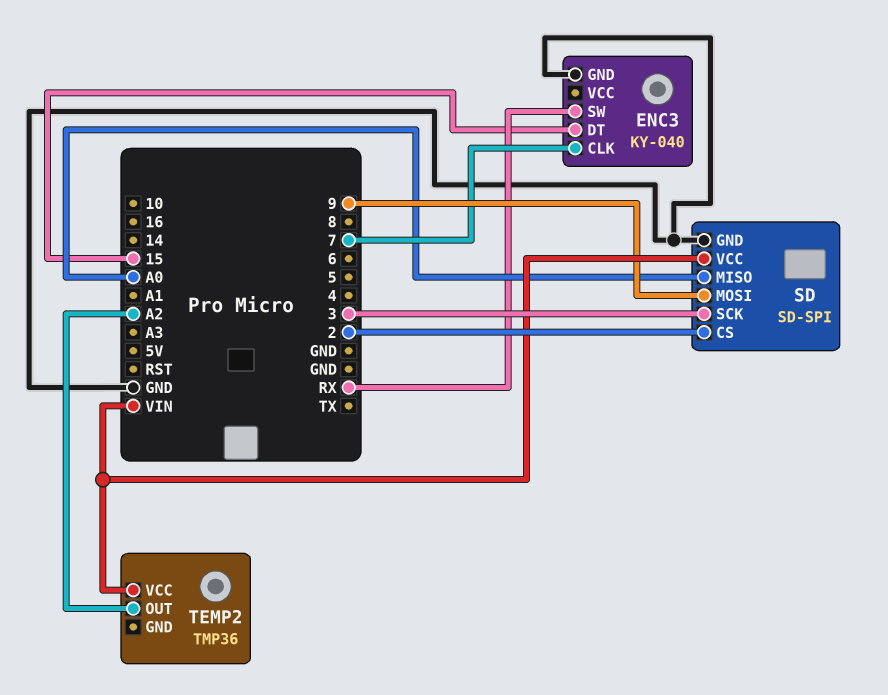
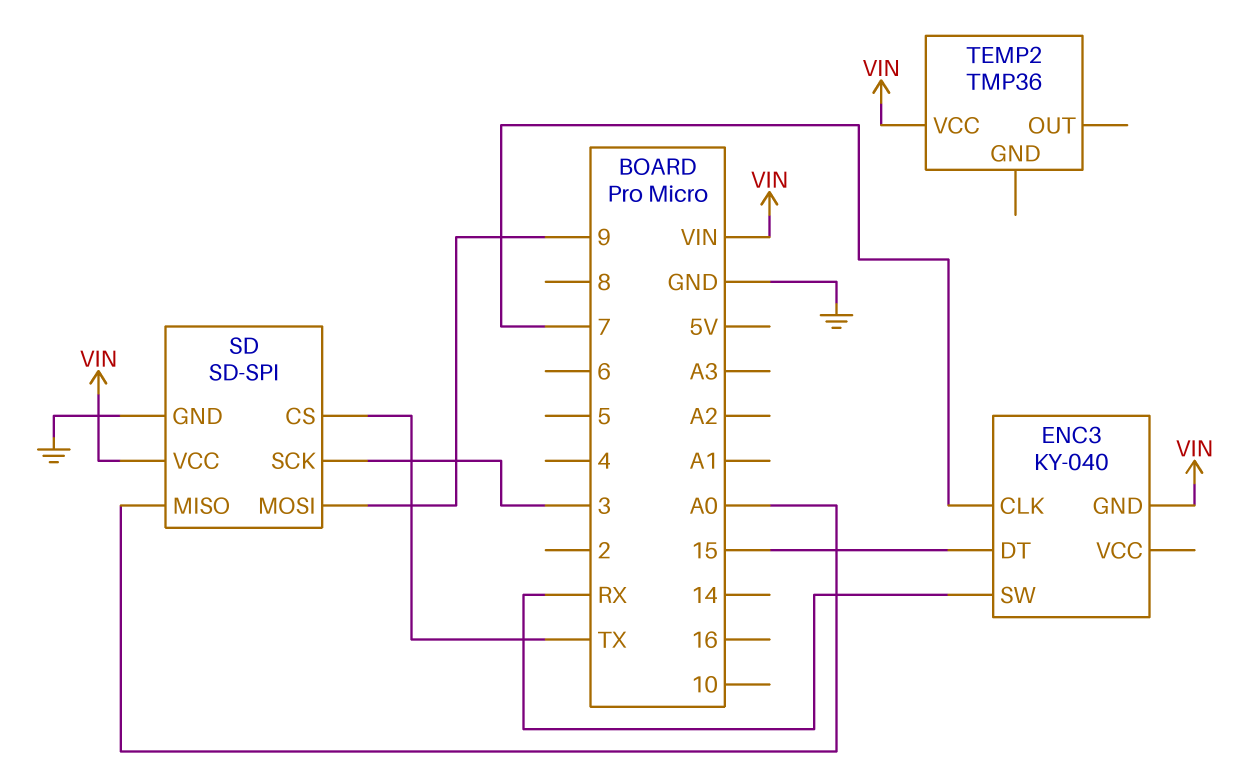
ENC3 pin GND: GND -> VIN
SD pin CS: 2 -> TX
TEMP2 pin OUT: A2 -> none

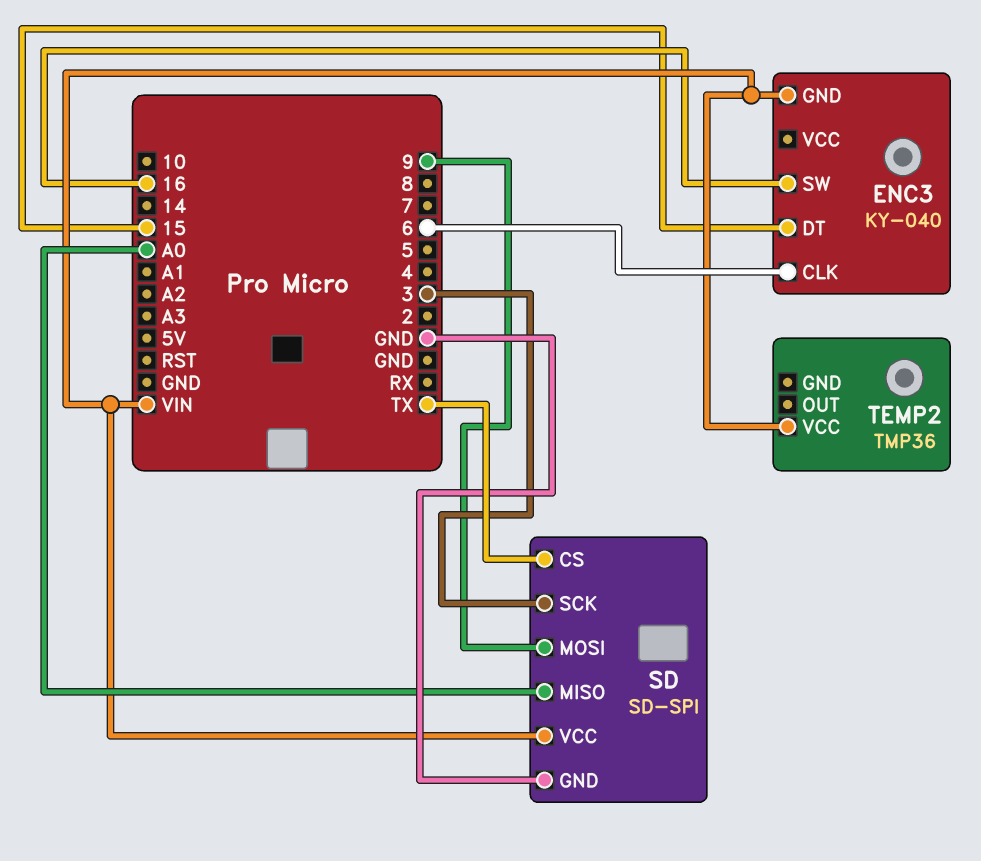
ENC3 pin CLK: 7 -> 6
ENC3 pin SW: RX -> 16

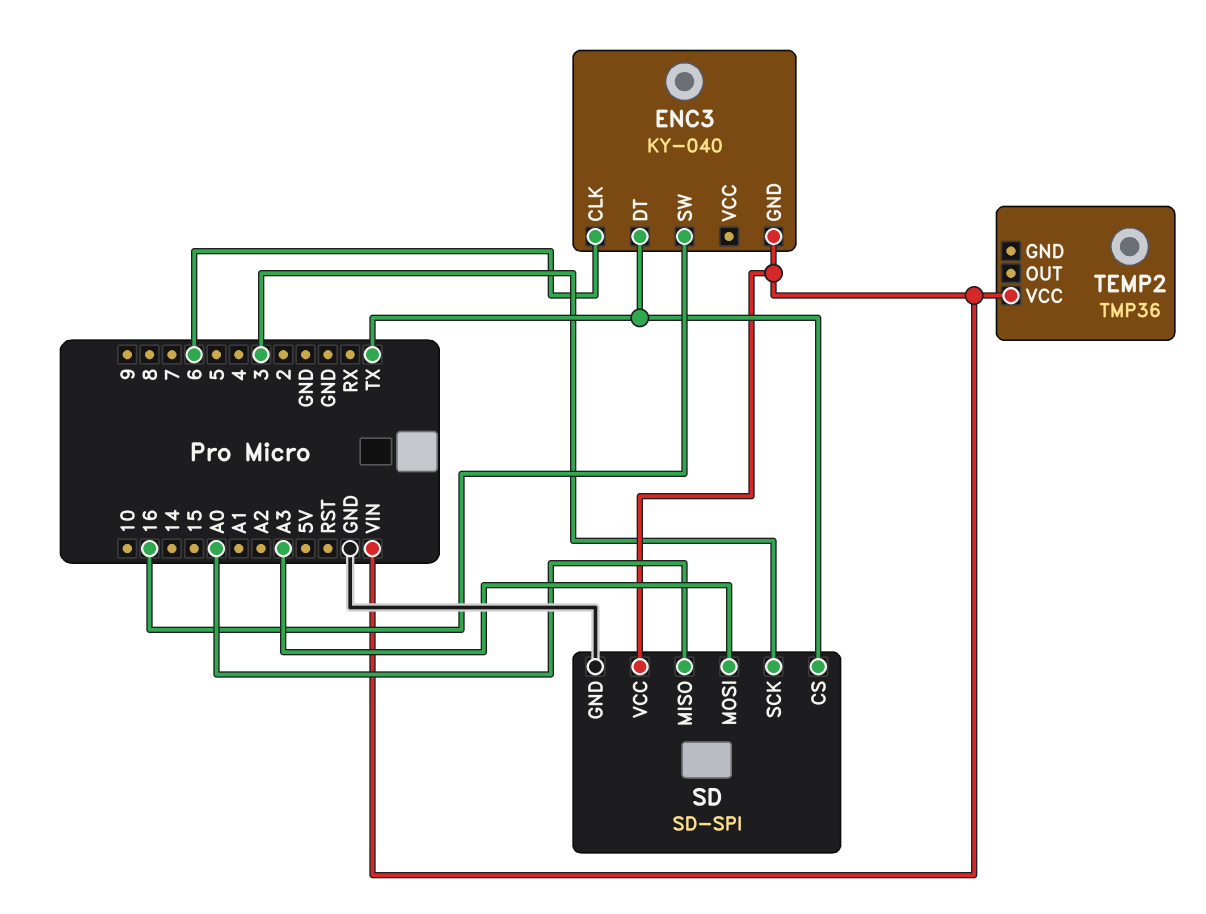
ENC3 pin DT: 15 -> TX
SD pin MOSI: 9 -> A3

